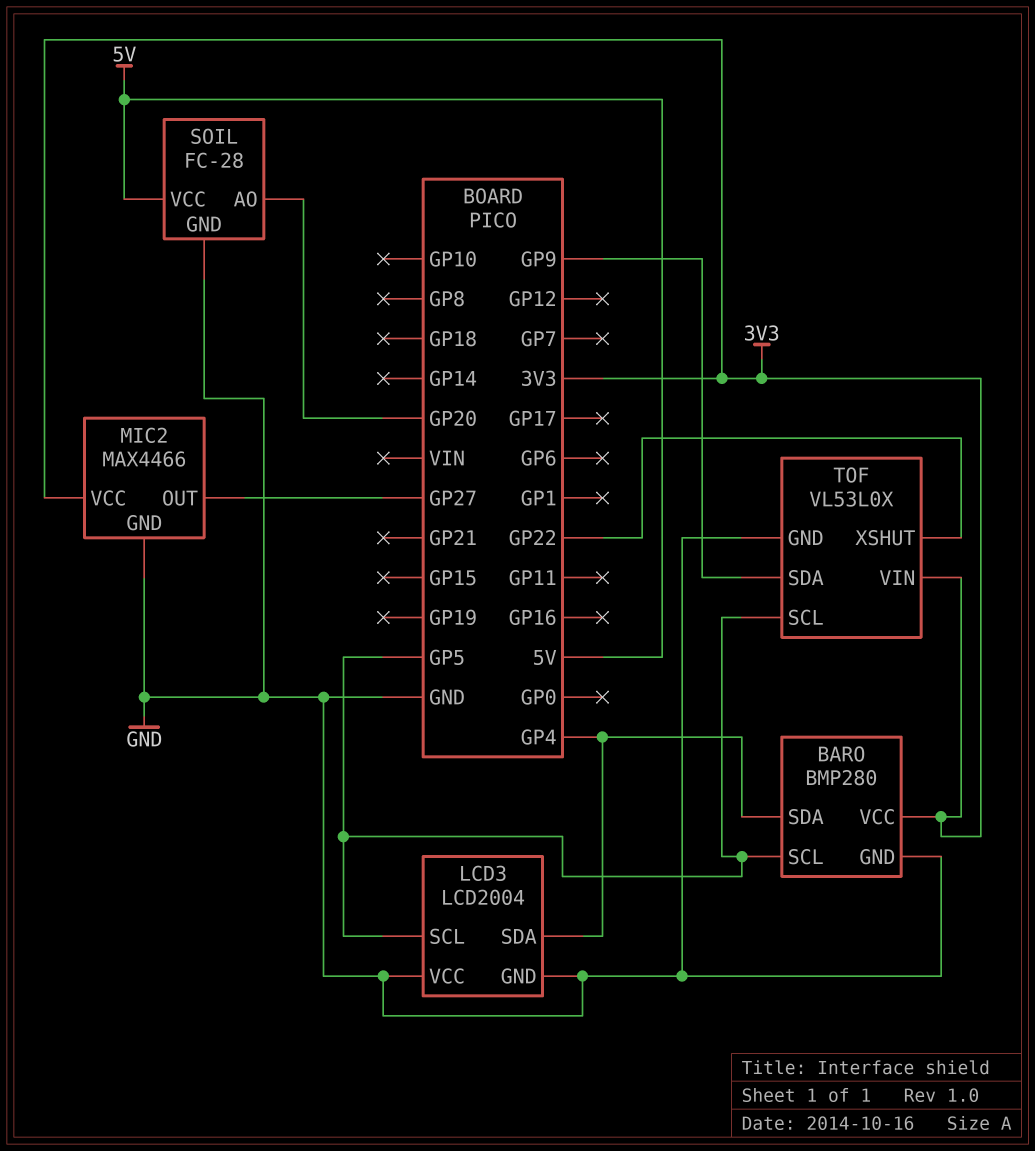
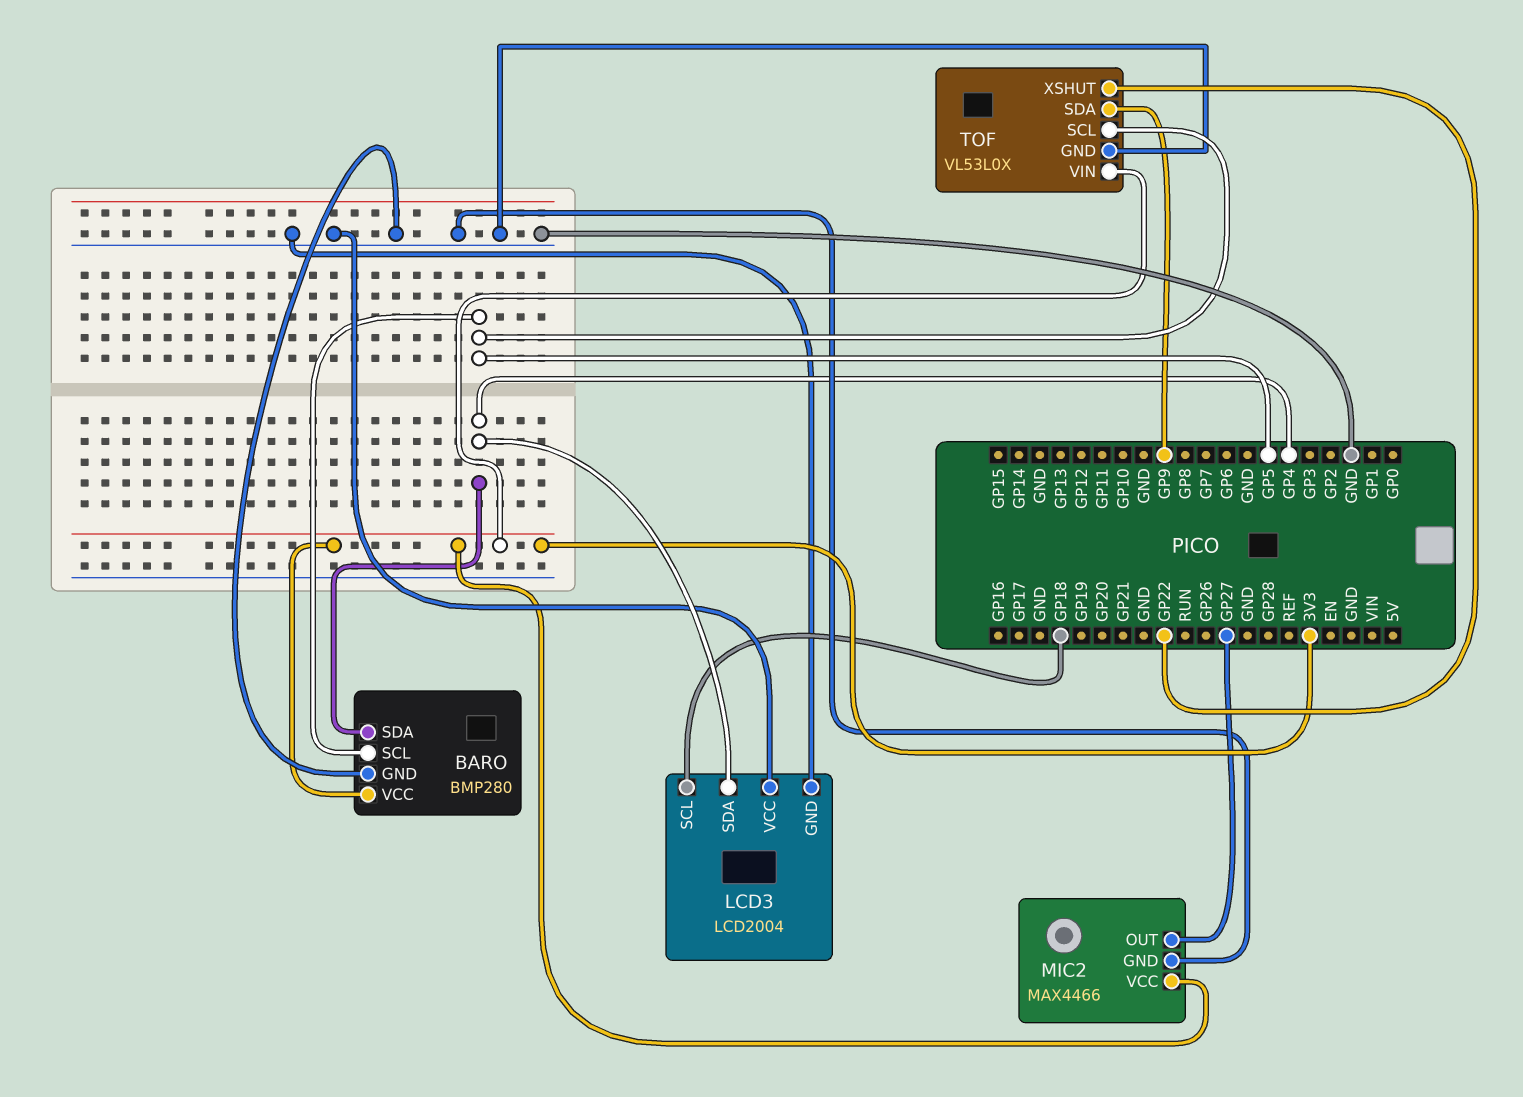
LCD3 pin SCL: GP5 -> GP18
SOIL: FC-28 -> none
SOIL pin AO: GP20 -> none
SOIL pin GND: GND -> none
SOIL pin VCC: 5V -> none

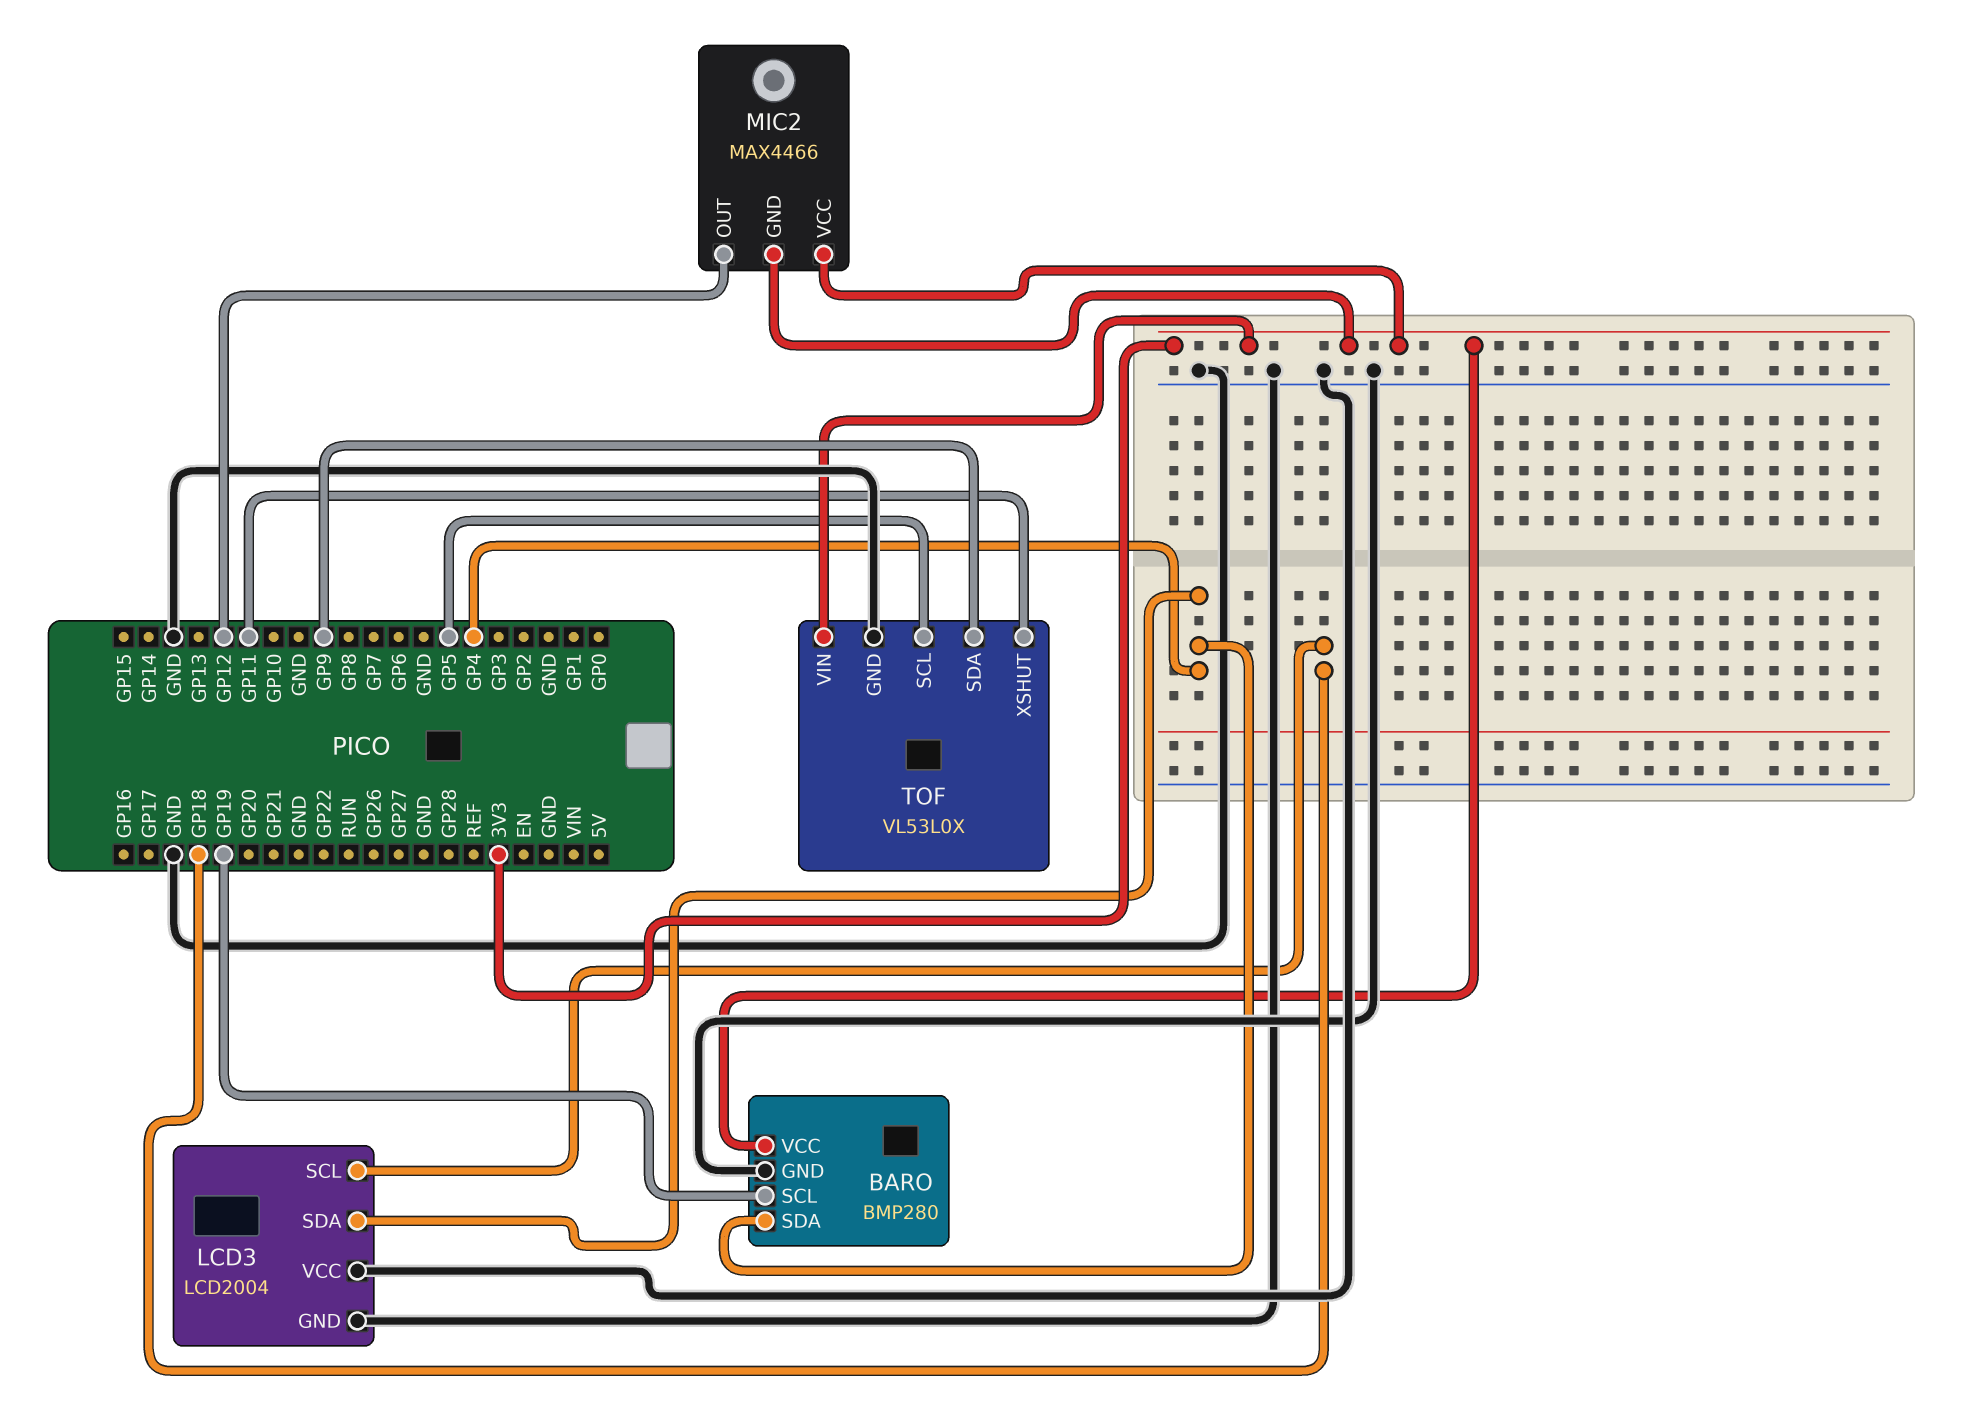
BARO pin SCL: GP5 -> GP19
MIC2 pin GND: GND -> 3V3
MIC2 pin OUT: GP27 -> GP12
TOF pin XSHUT: GP22 -> GP11

